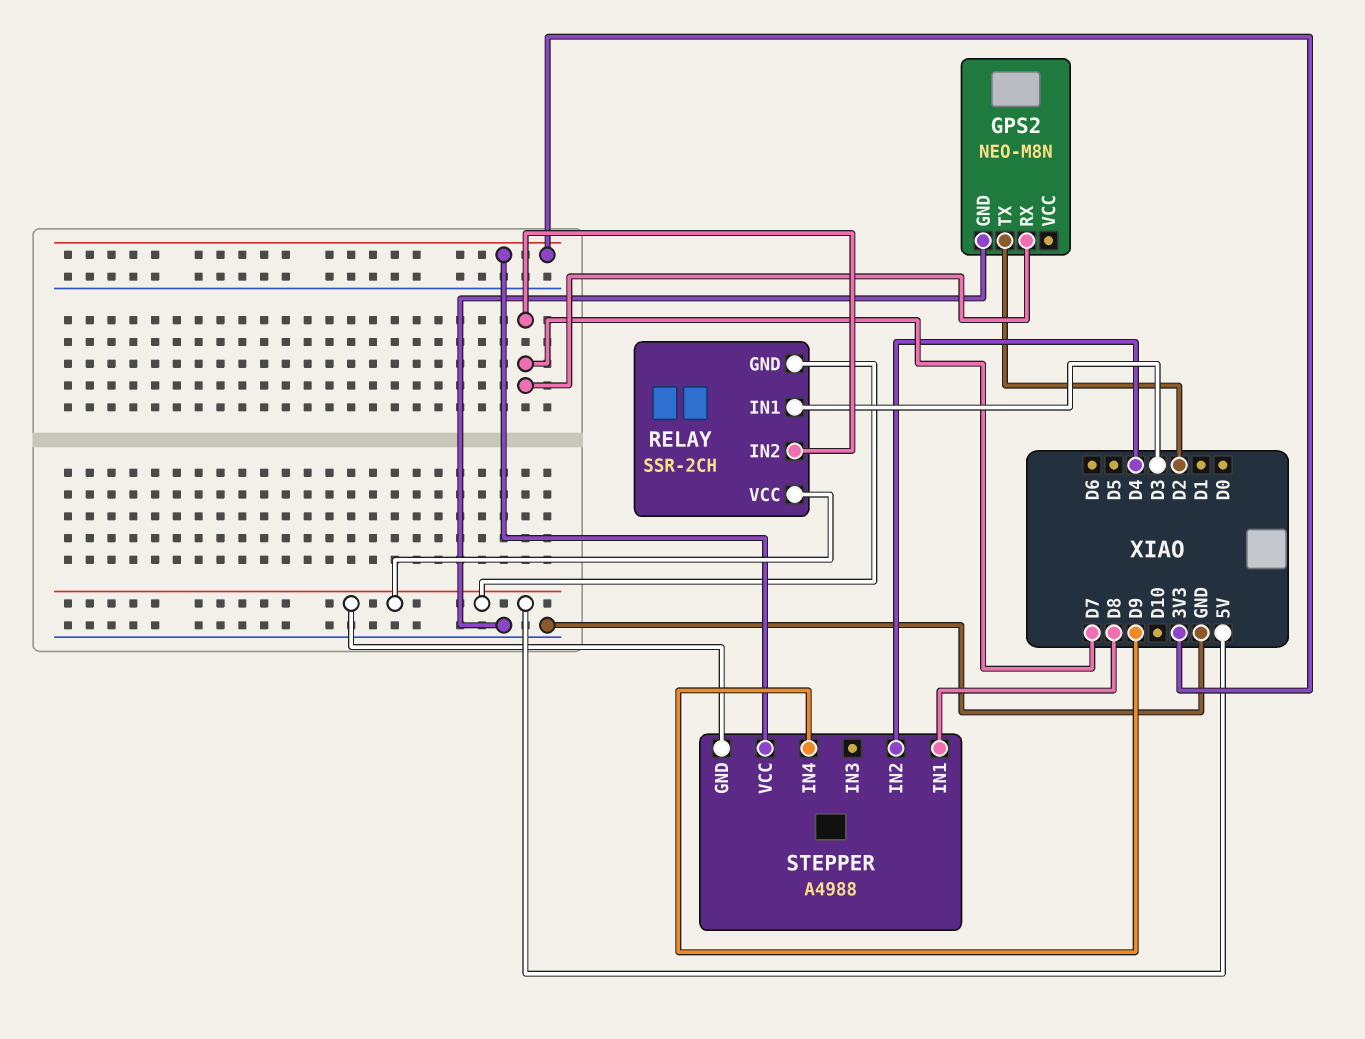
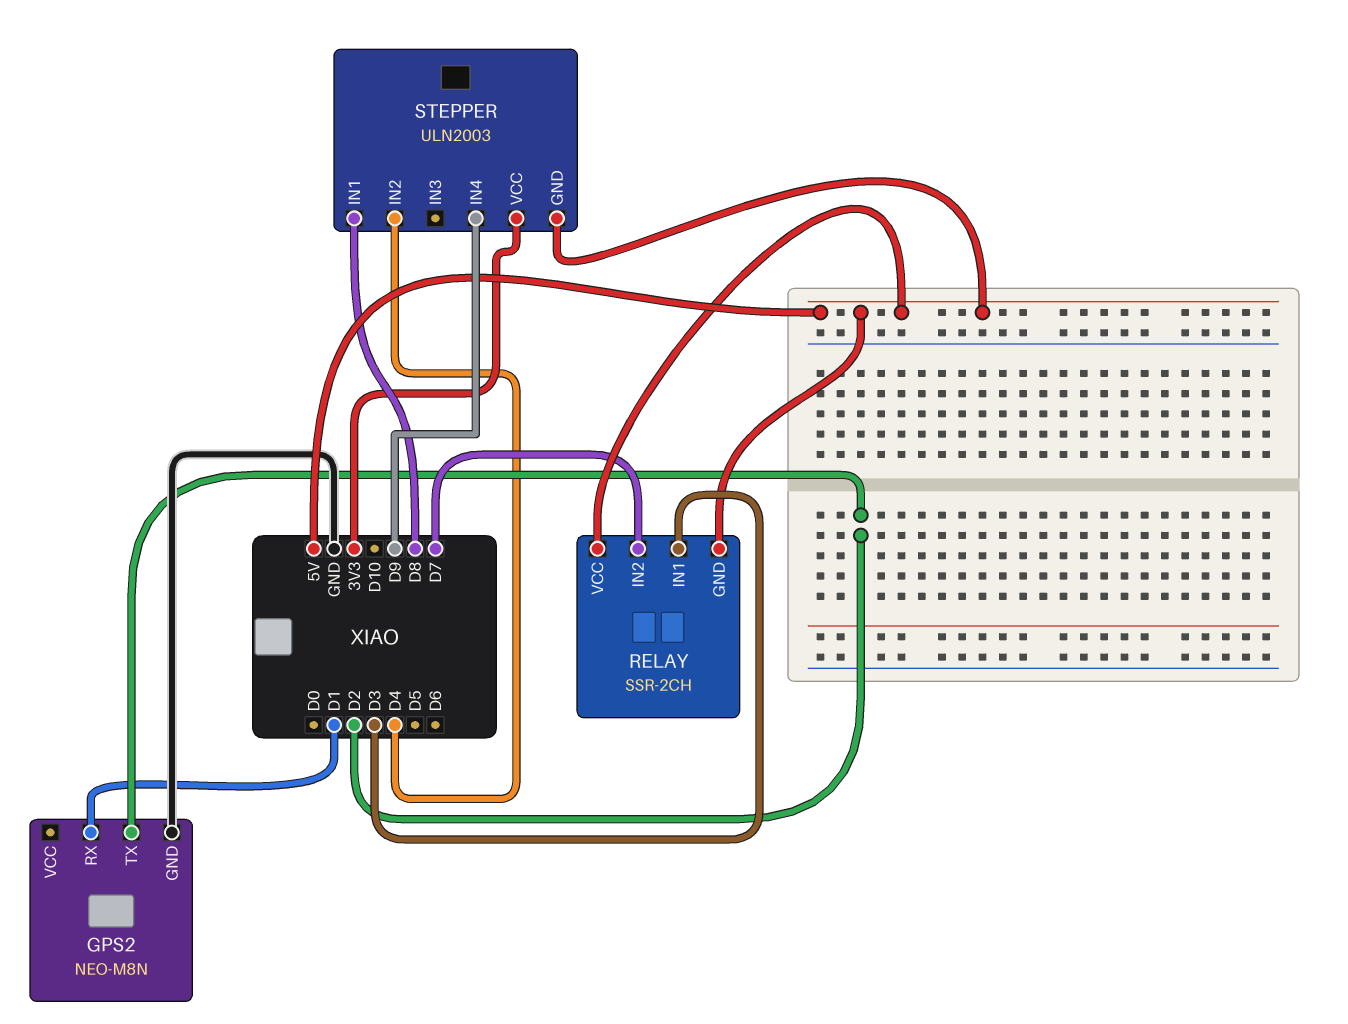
GPS2 pin RX: D7 -> D1
STEPPER: A4988 -> ULN2003

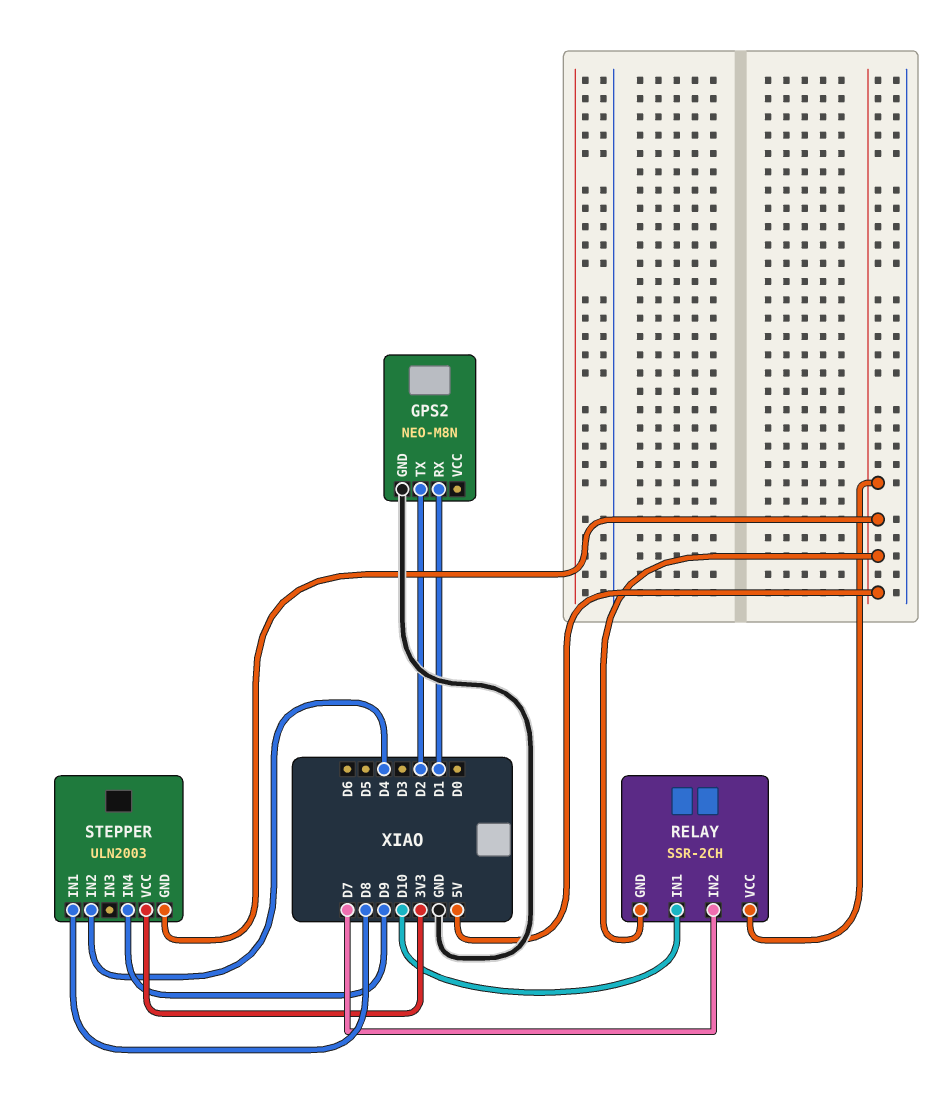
RELAY pin IN1: D3 -> D10

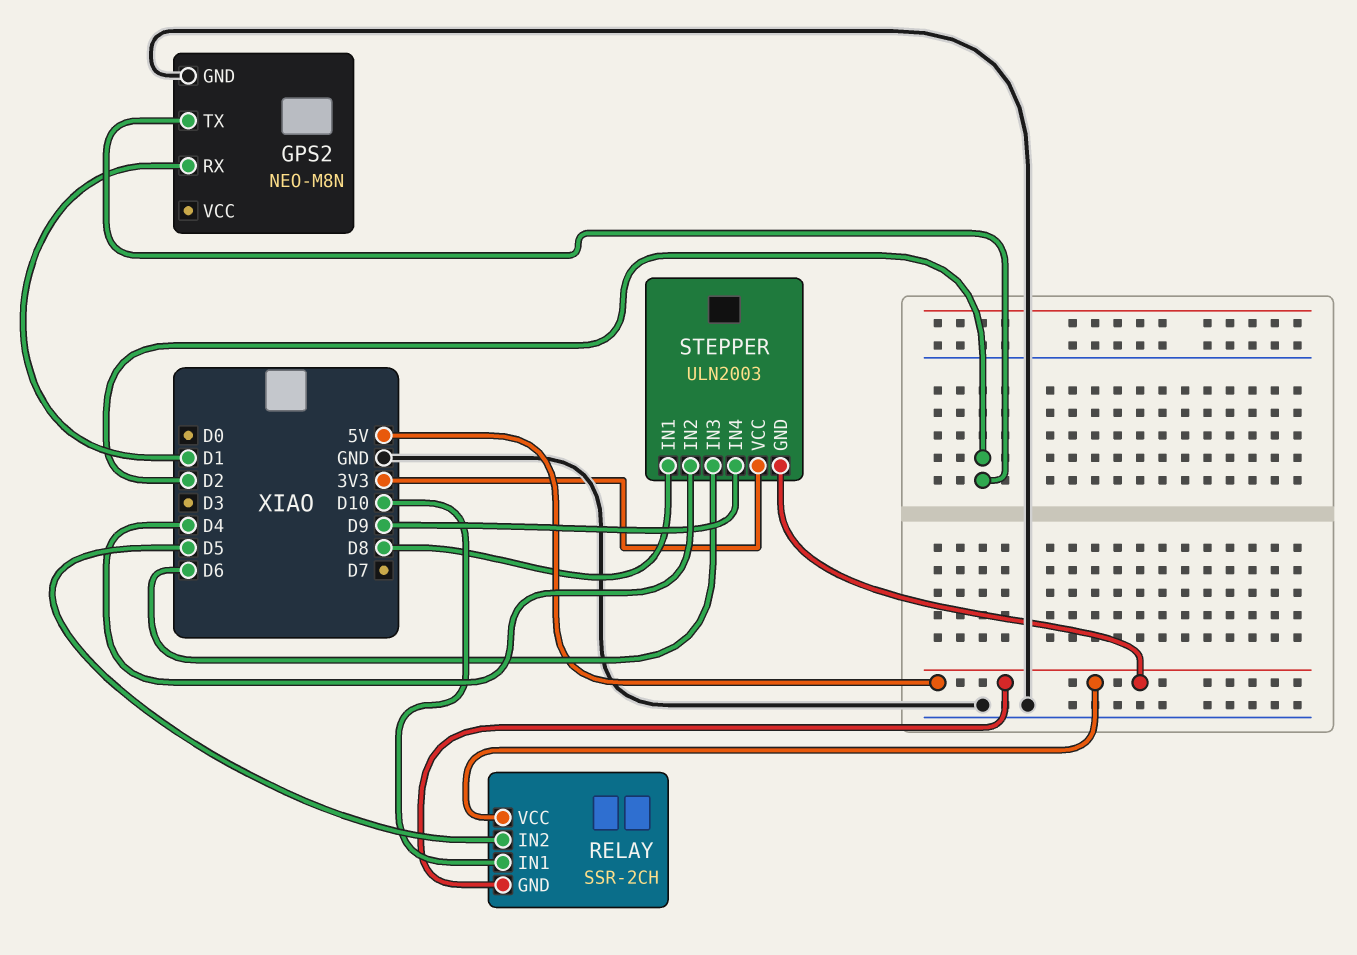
RELAY pin IN2: D7 -> D5
STEPPER pin IN3: none -> D6

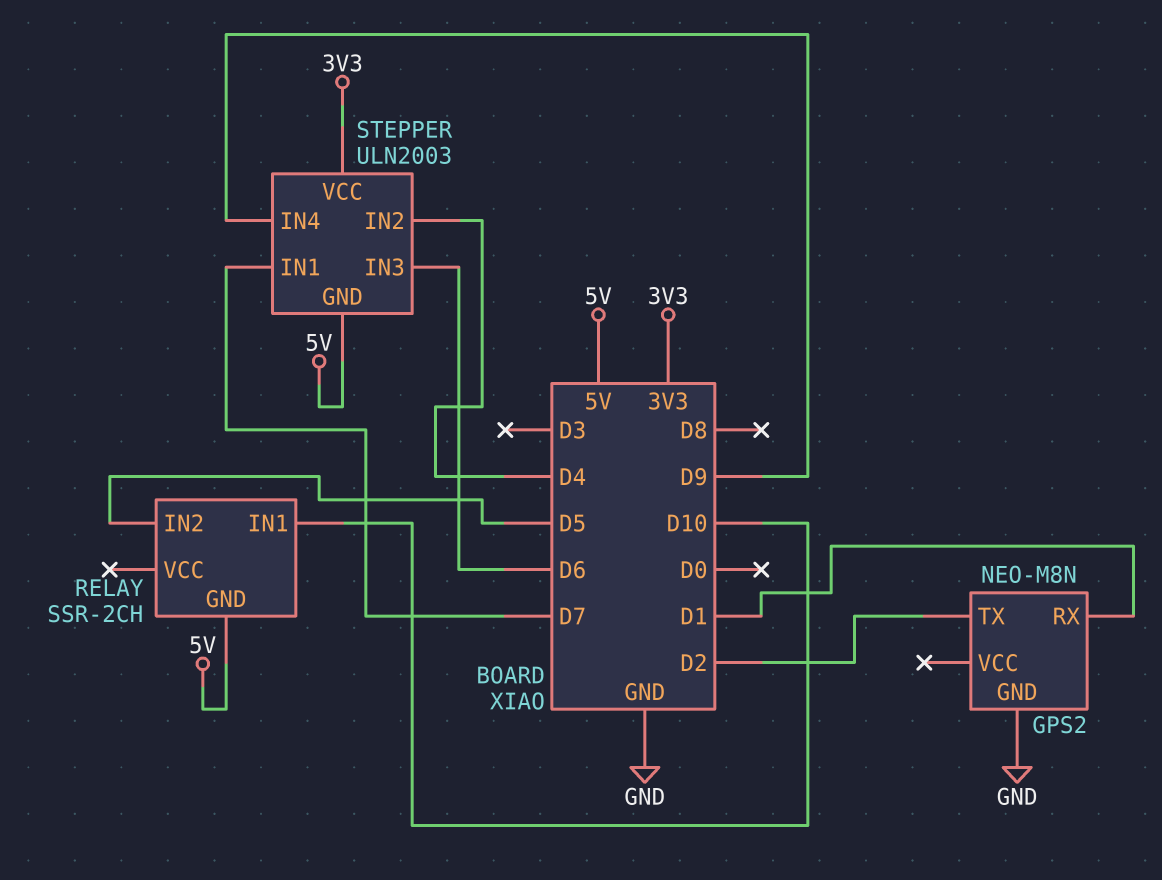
RELAY pin VCC: 5V -> none
STEPPER pin IN1: D8 -> D7

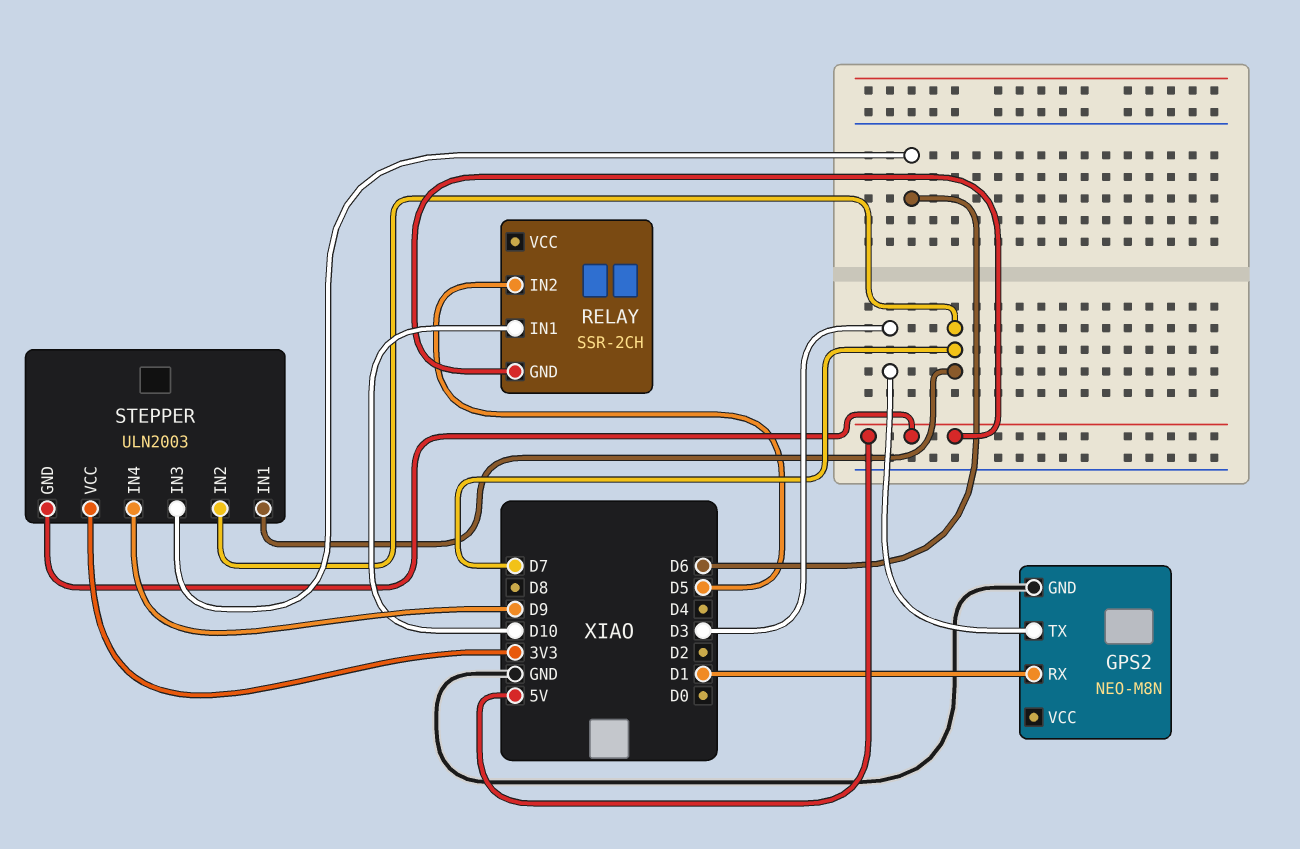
GPS2 pin TX: D2 -> D3
STEPPER pin IN2: D4 -> D7

